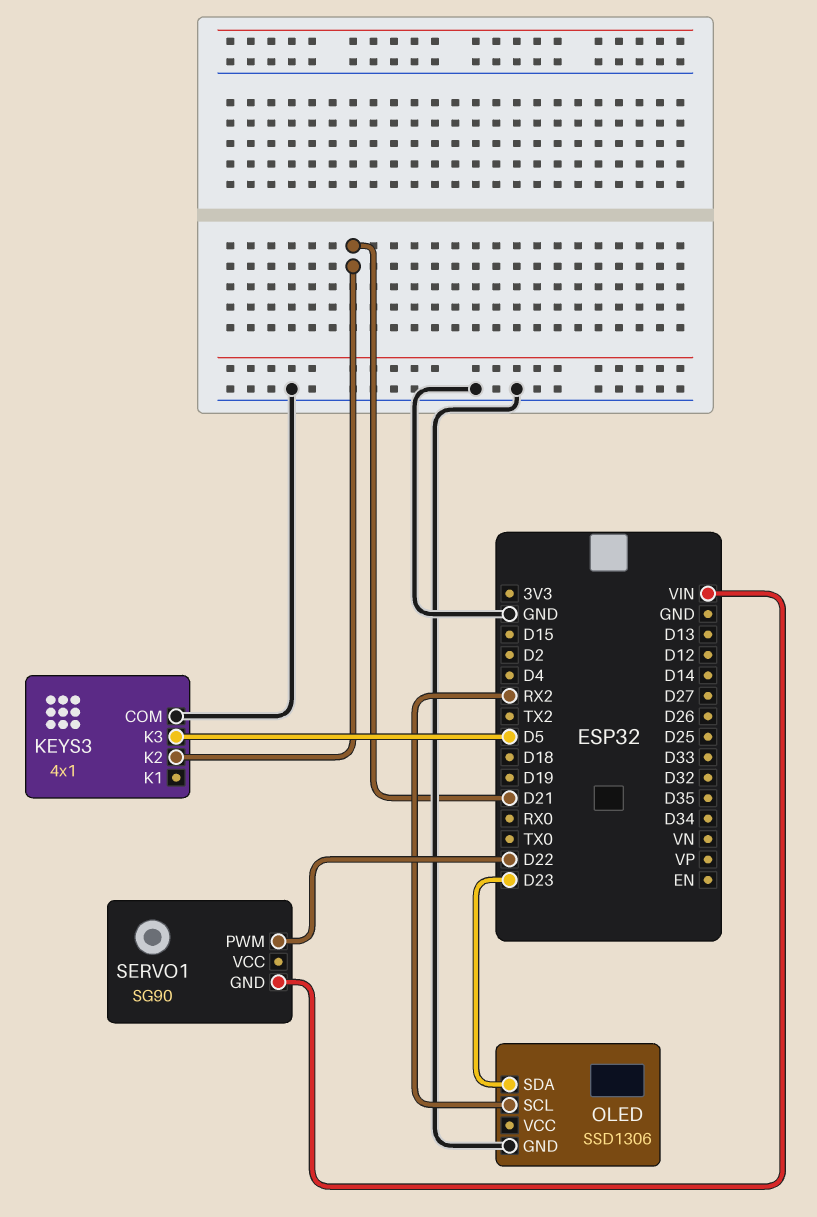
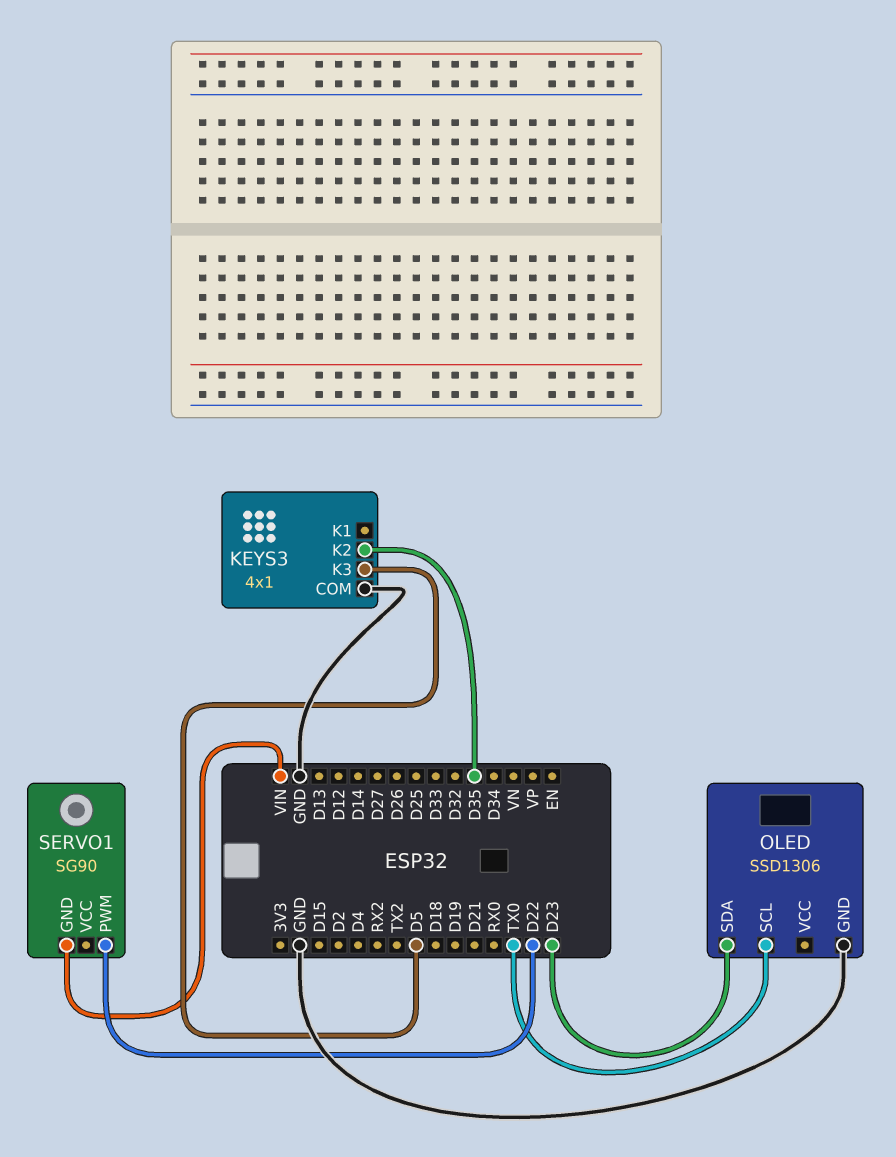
KEYS3 pin K2: D21 -> D35
OLED pin SCL: RX2 -> TX0

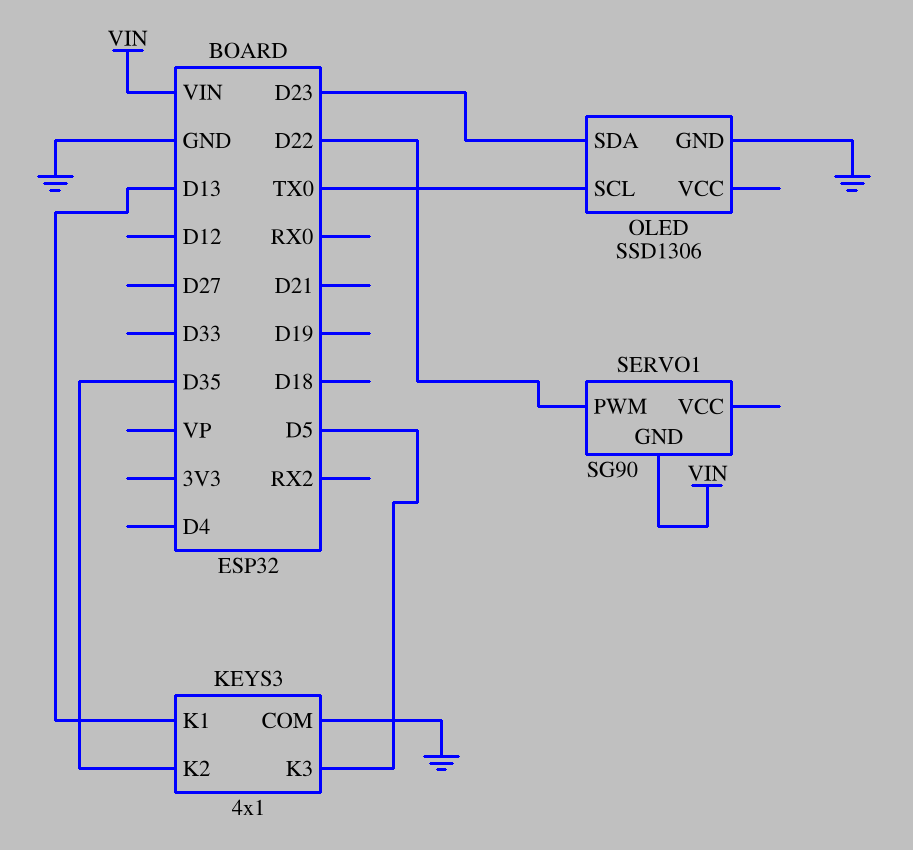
KEYS3 pin K1: none -> D13

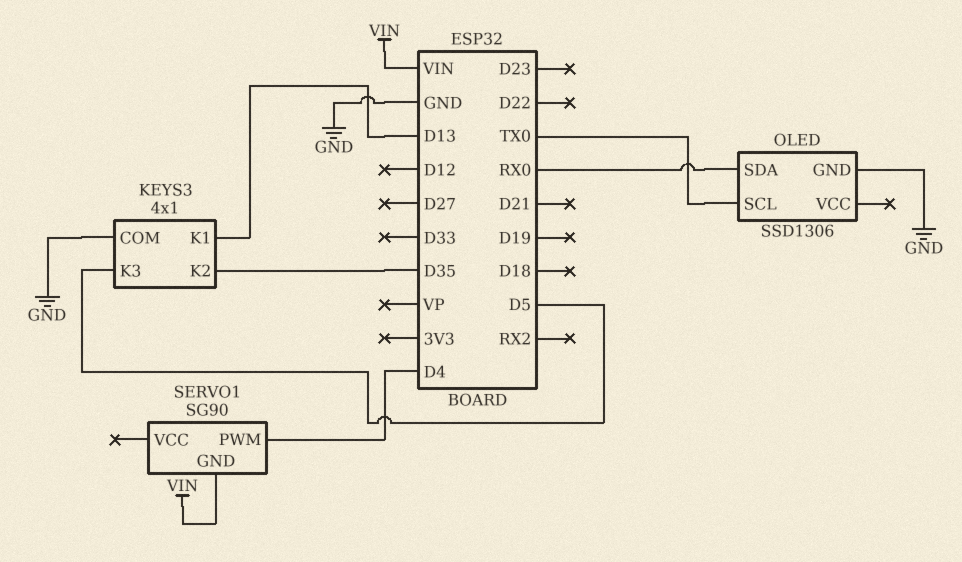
OLED pin SDA: D23 -> RX0
SERVO1 pin PWM: D22 -> D4

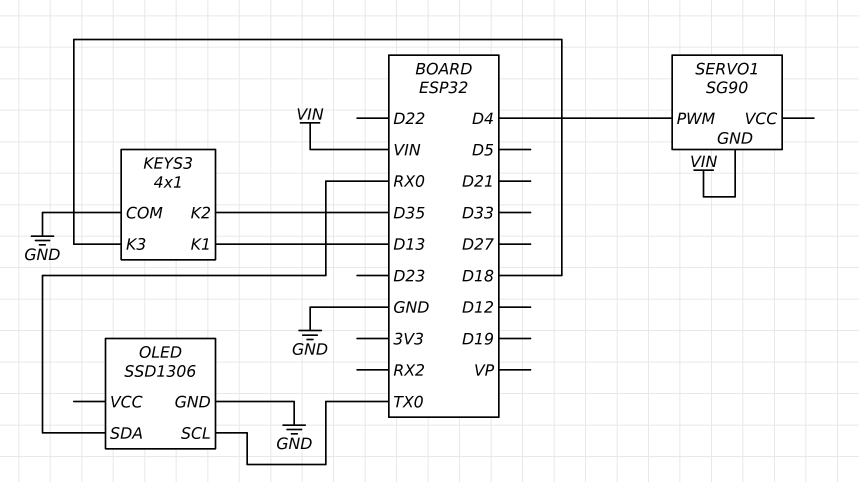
KEYS3 pin K3: D5 -> D18

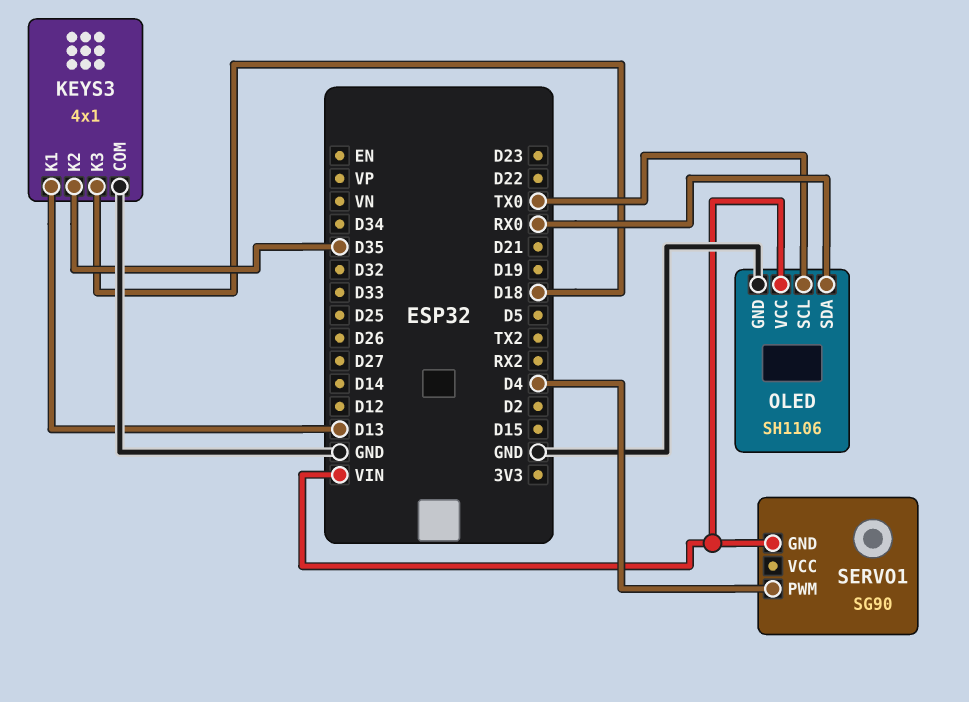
OLED: SSD1306 -> SH1106
OLED pin VCC: none -> VIN

